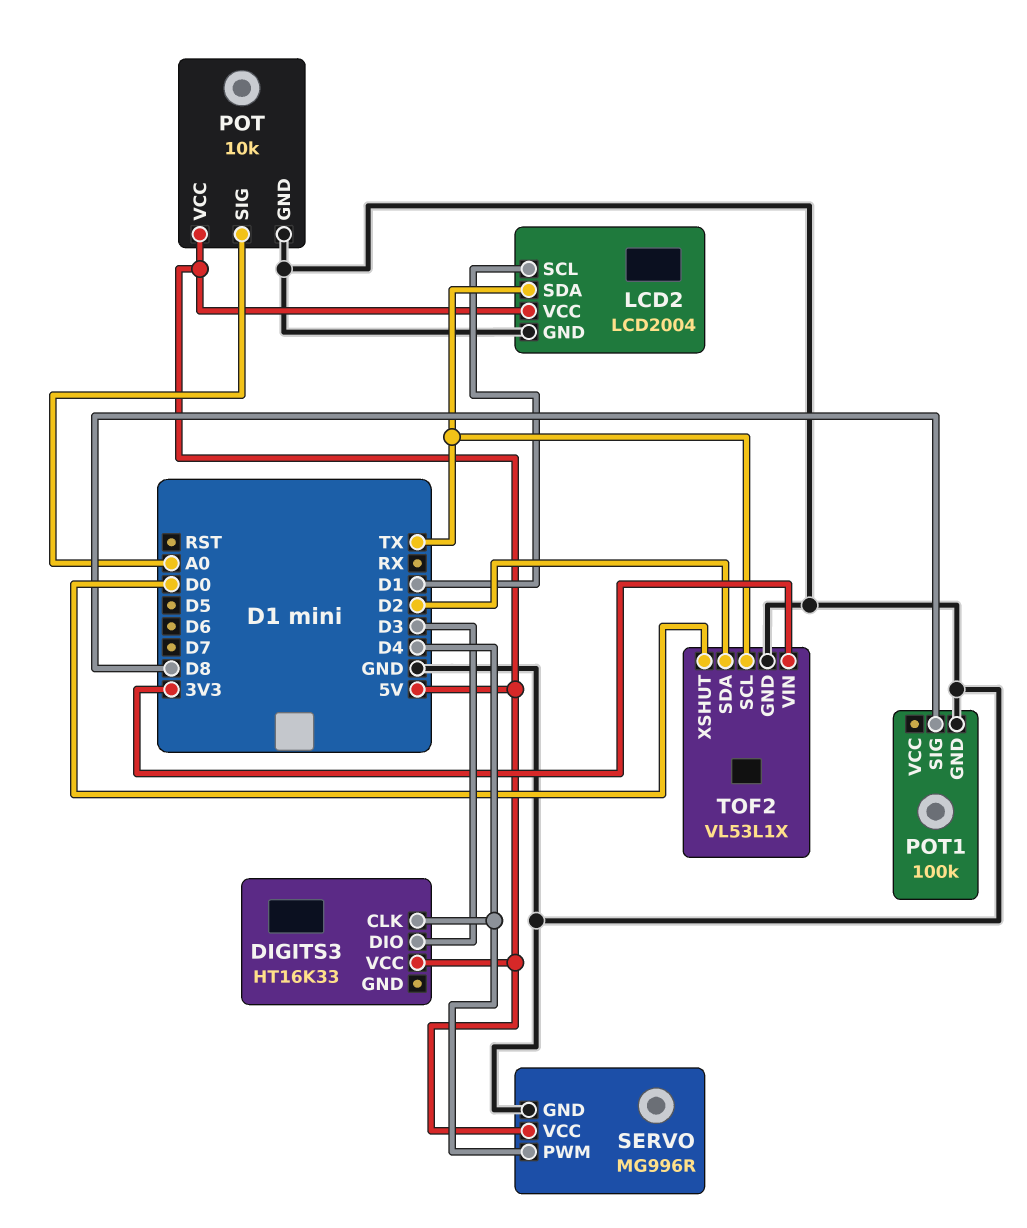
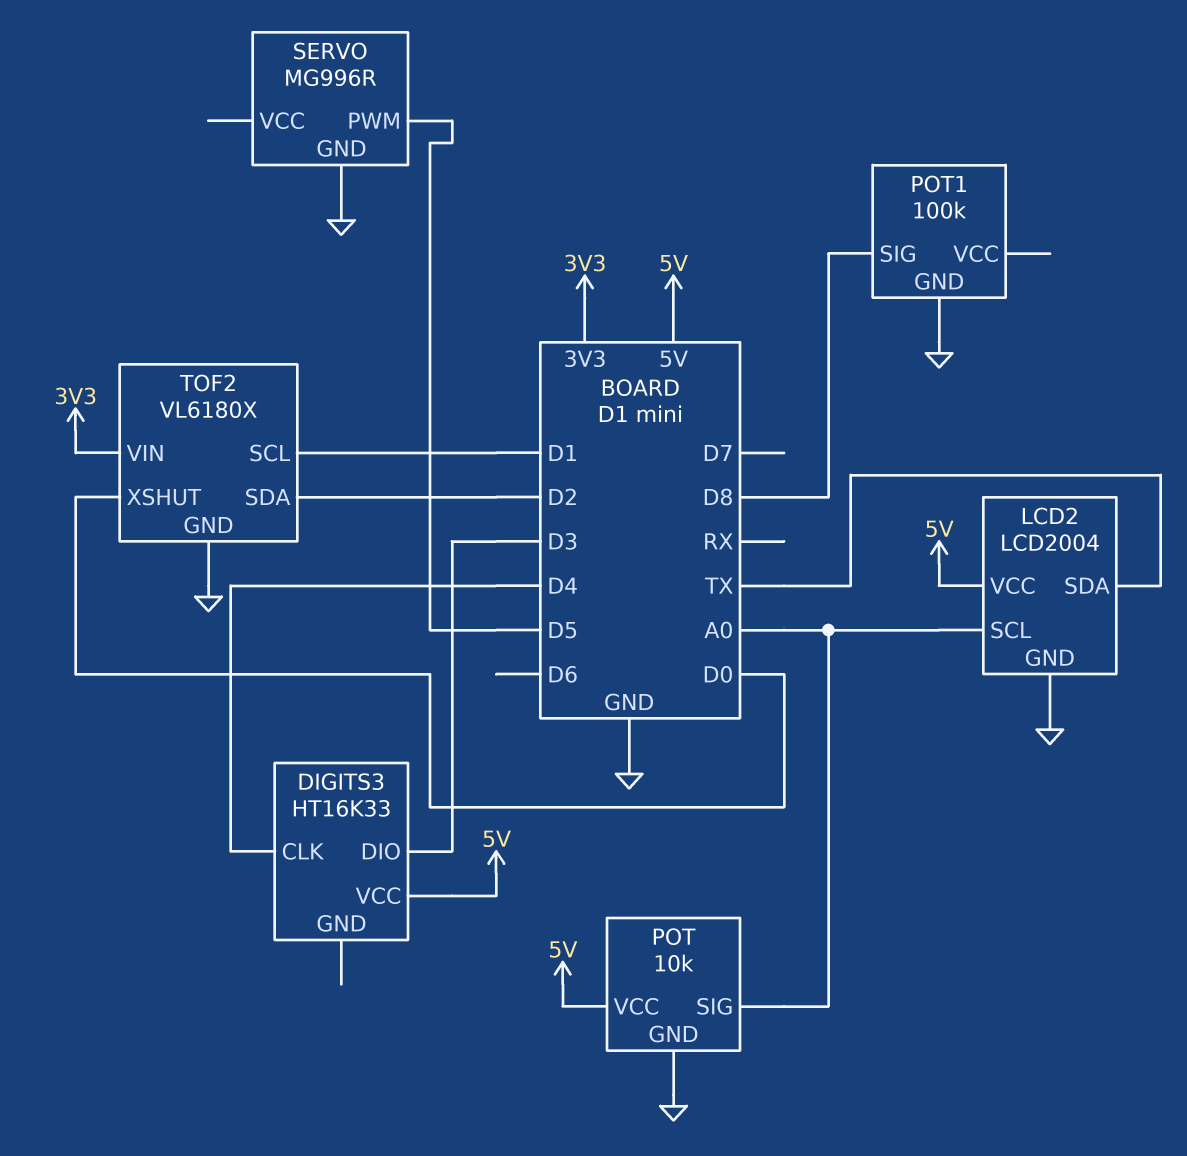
LCD2 pin SCL: D1 -> A0
SERVO pin PWM: D4 -> D5
SERVO pin VCC: 5V -> none
TOF2: VL53L1X -> VL6180X
TOF2 pin SCL: TX -> D1

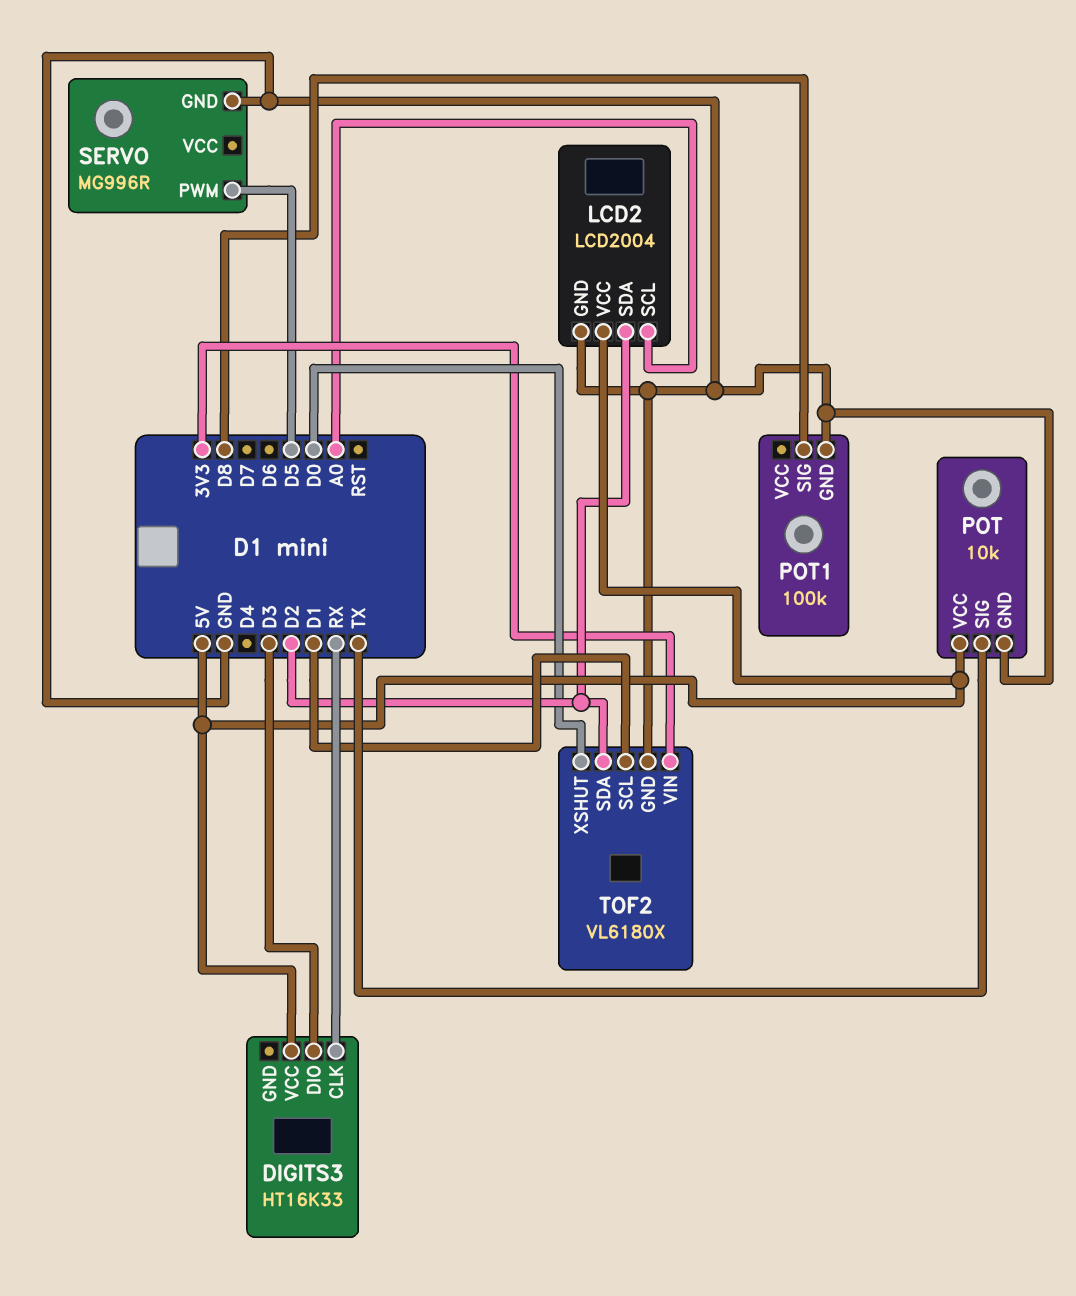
DIGITS3 pin CLK: D4 -> RX
LCD2 pin SDA: TX -> D2
POT pin SIG: A0 -> TX

